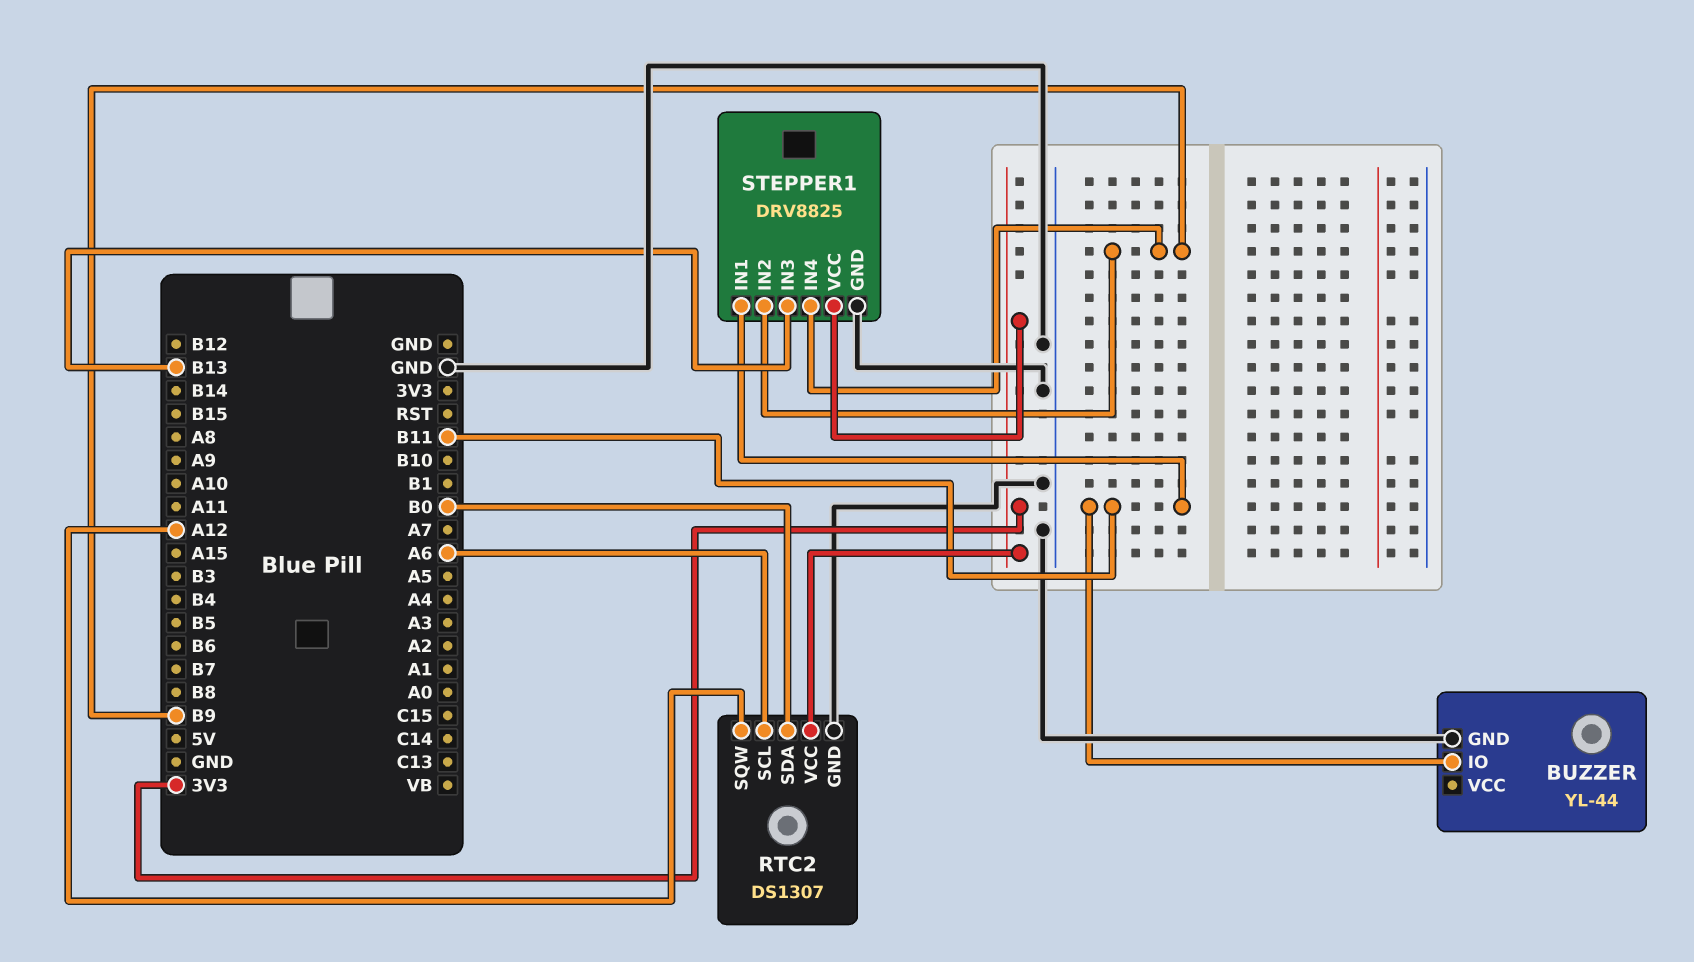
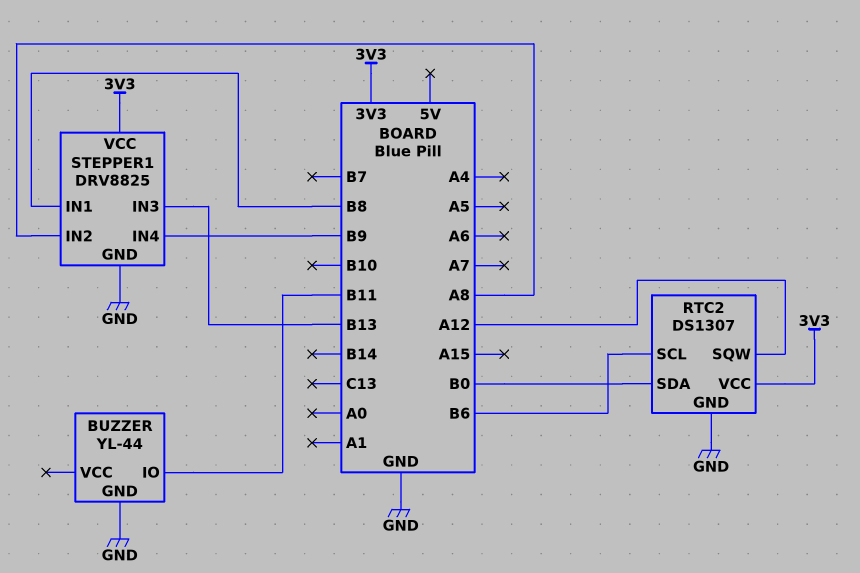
RTC2 pin SCL: A6 -> B6
STEPPER1 pin IN1: B11 -> B8
STEPPER1 pin IN2: B9 -> A8

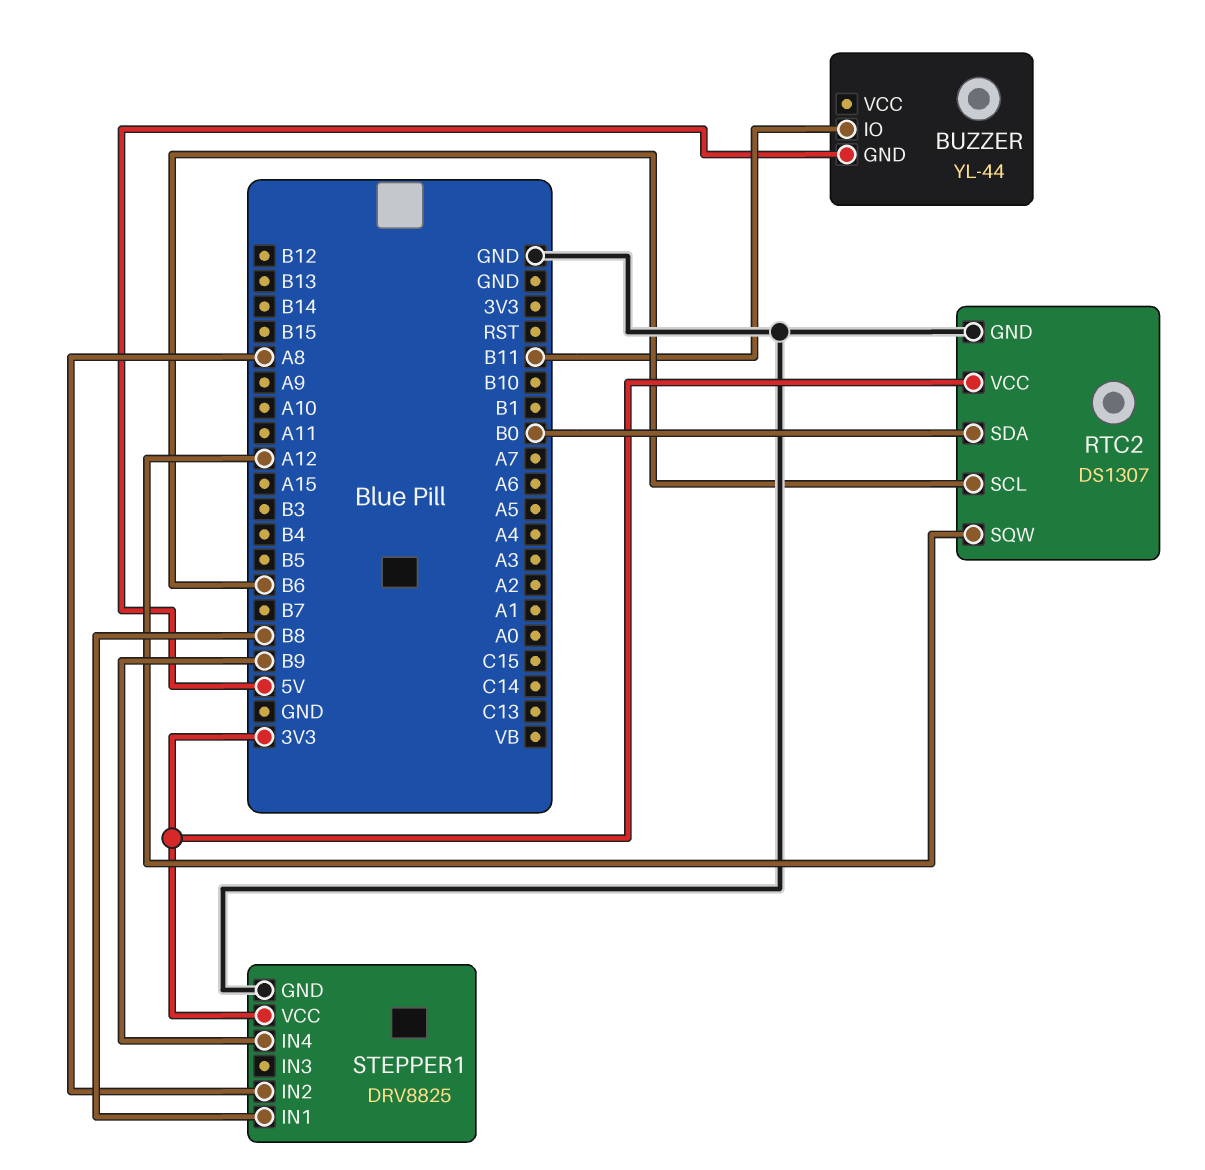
BUZZER pin GND: GND -> 5V
STEPPER1 pin IN3: B13 -> none

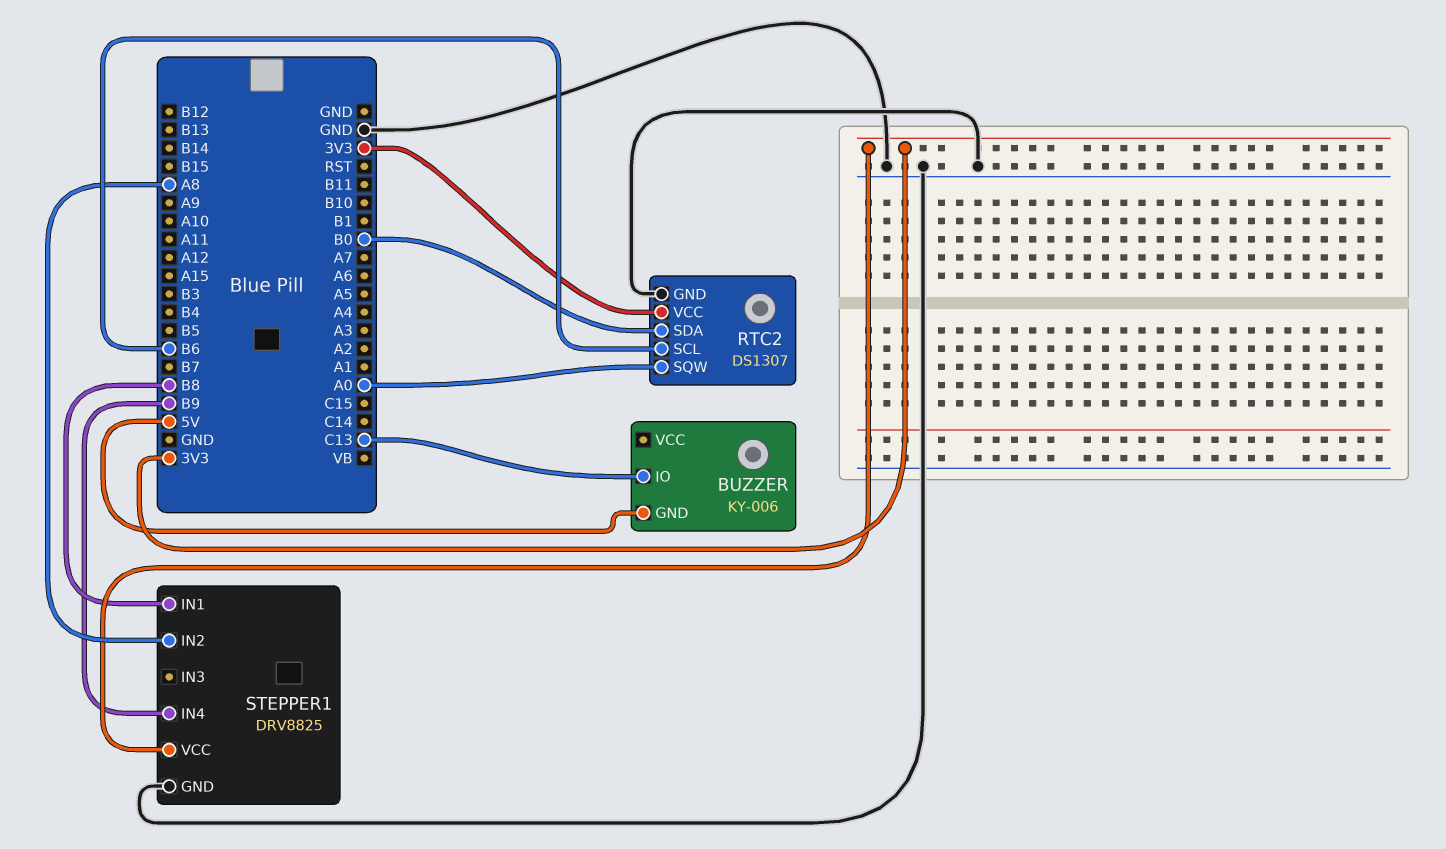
BUZZER: YL-44 -> KY-006
BUZZER pin IO: B11 -> C13
RTC2 pin SQW: A12 -> A0

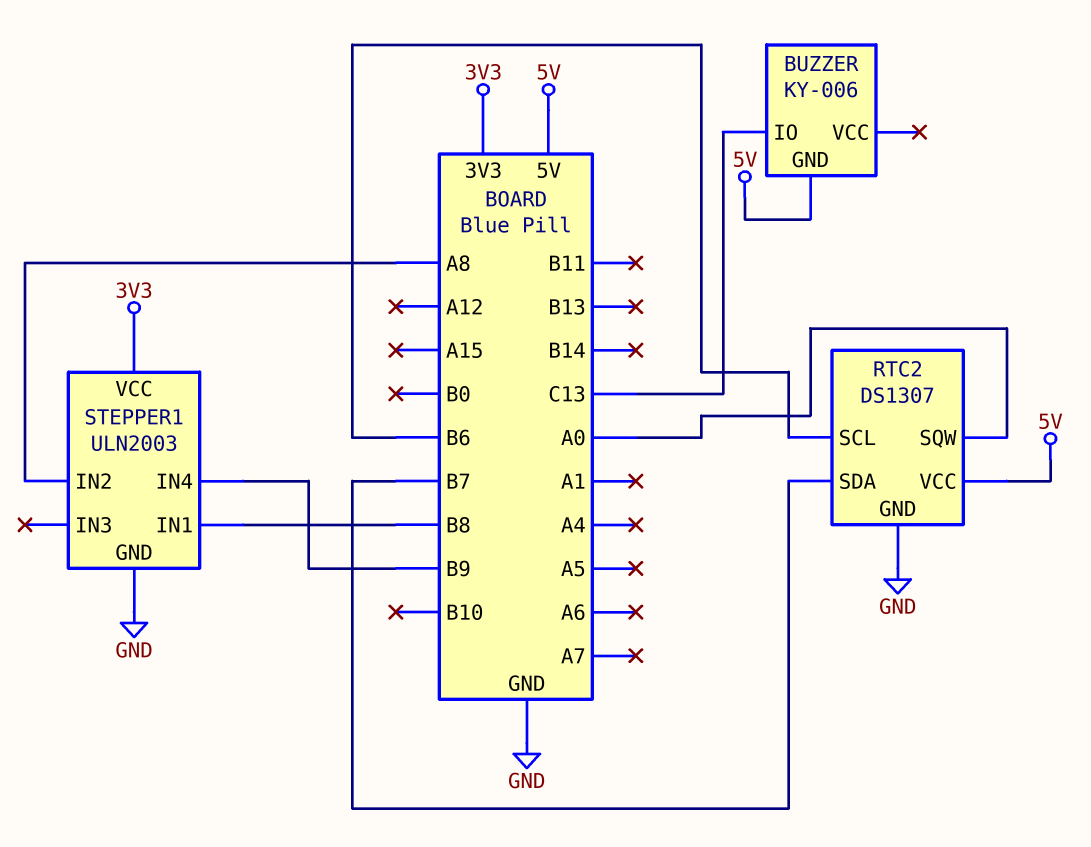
RTC2 pin SDA: B0 -> B7
RTC2 pin VCC: 3V3 -> 5V
STEPPER1: DRV8825 -> ULN2003

